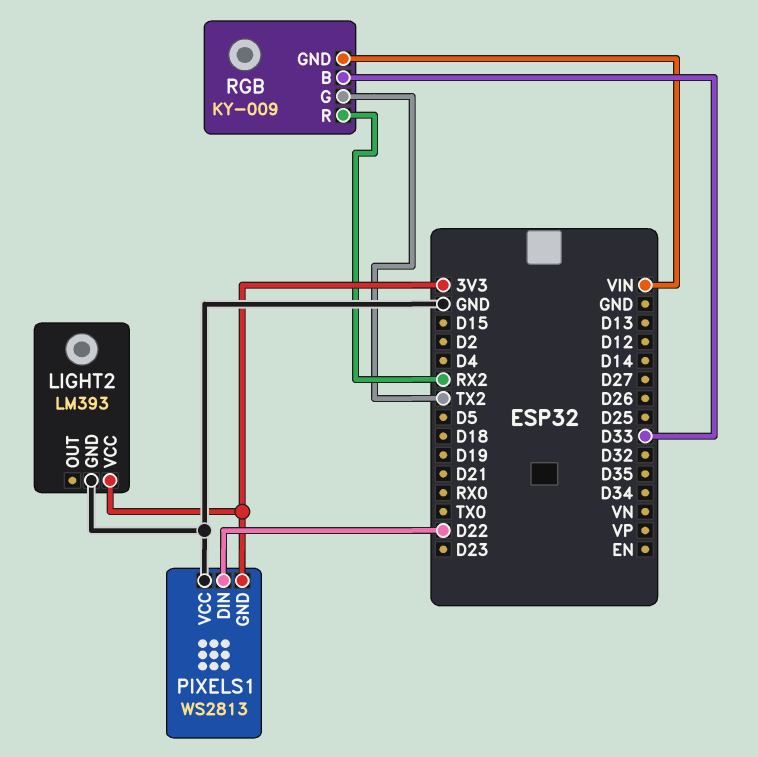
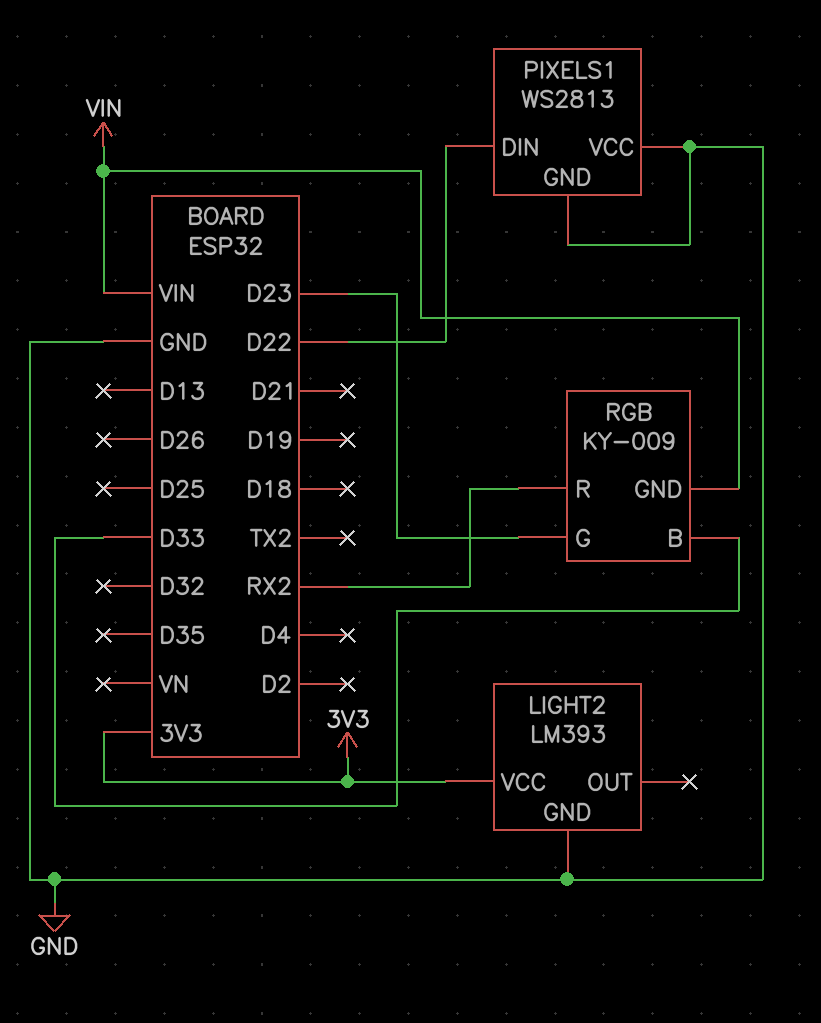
PIXELS1 pin GND: 3V3 -> GND
RGB pin G: TX2 -> D23

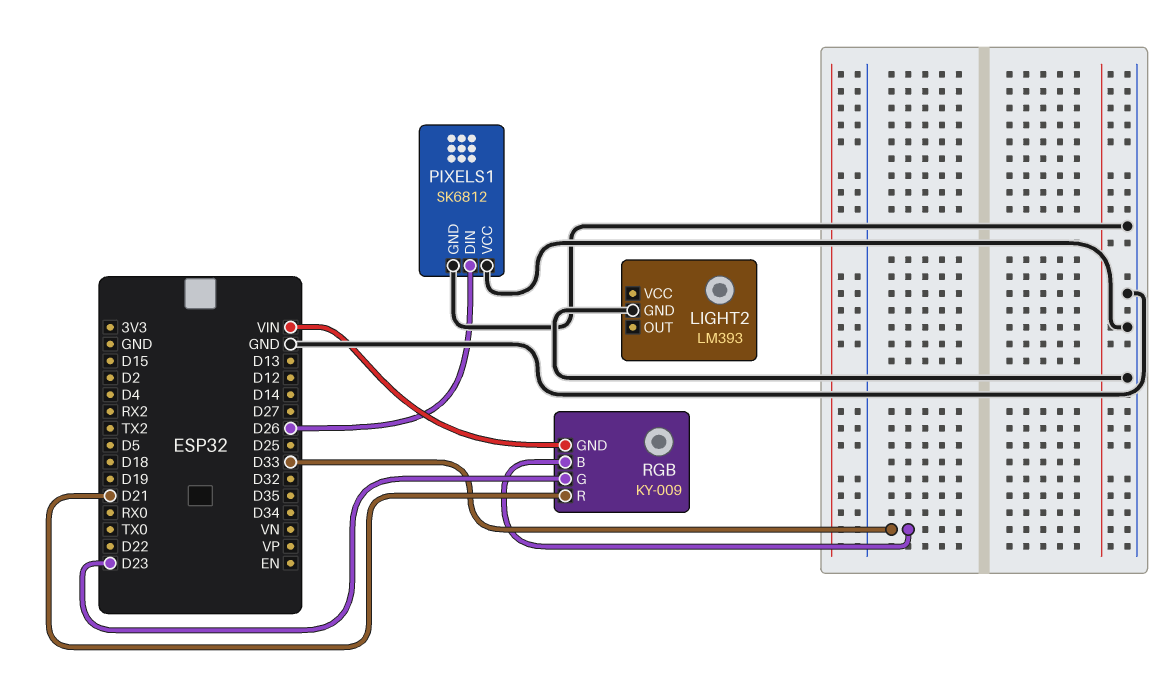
LIGHT2 pin VCC: 3V3 -> none
PIXELS1: WS2813 -> SK6812
PIXELS1 pin DIN: D22 -> D26
RGB pin R: RX2 -> D21

